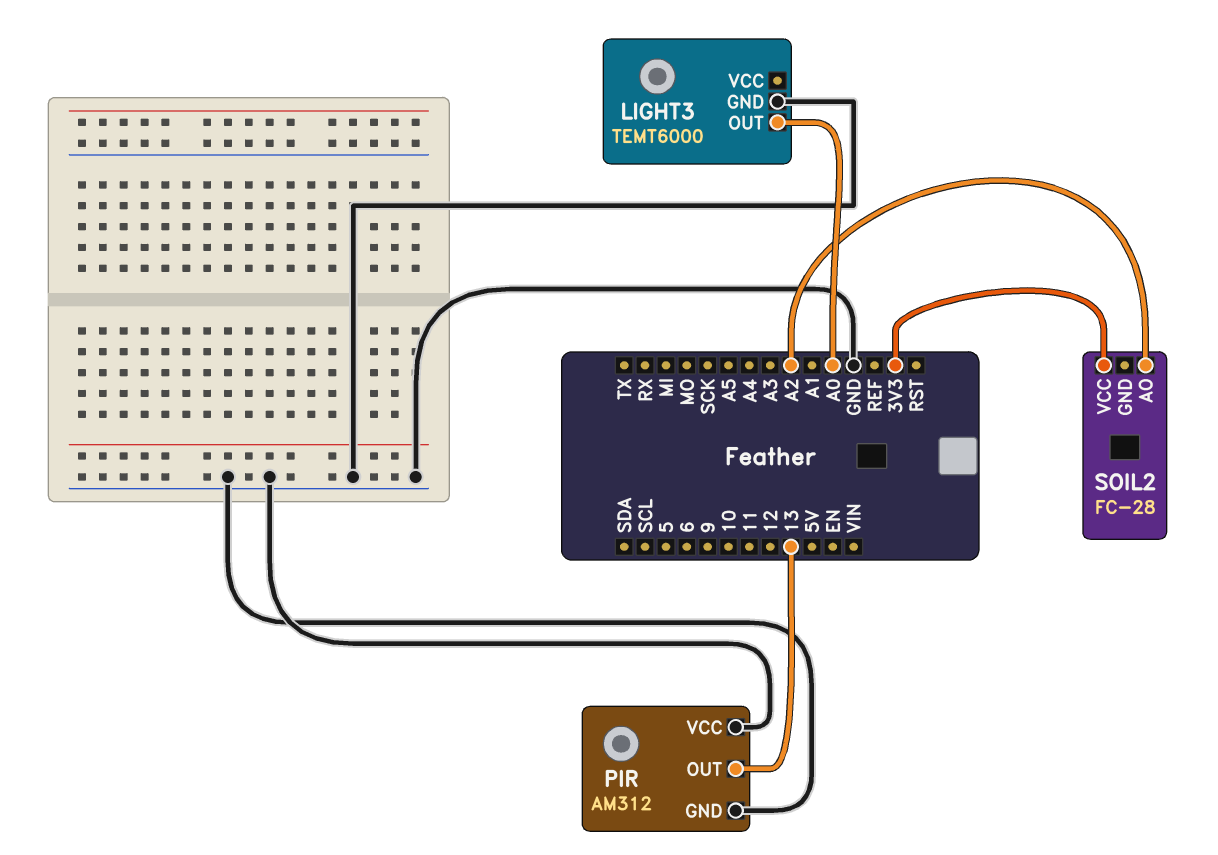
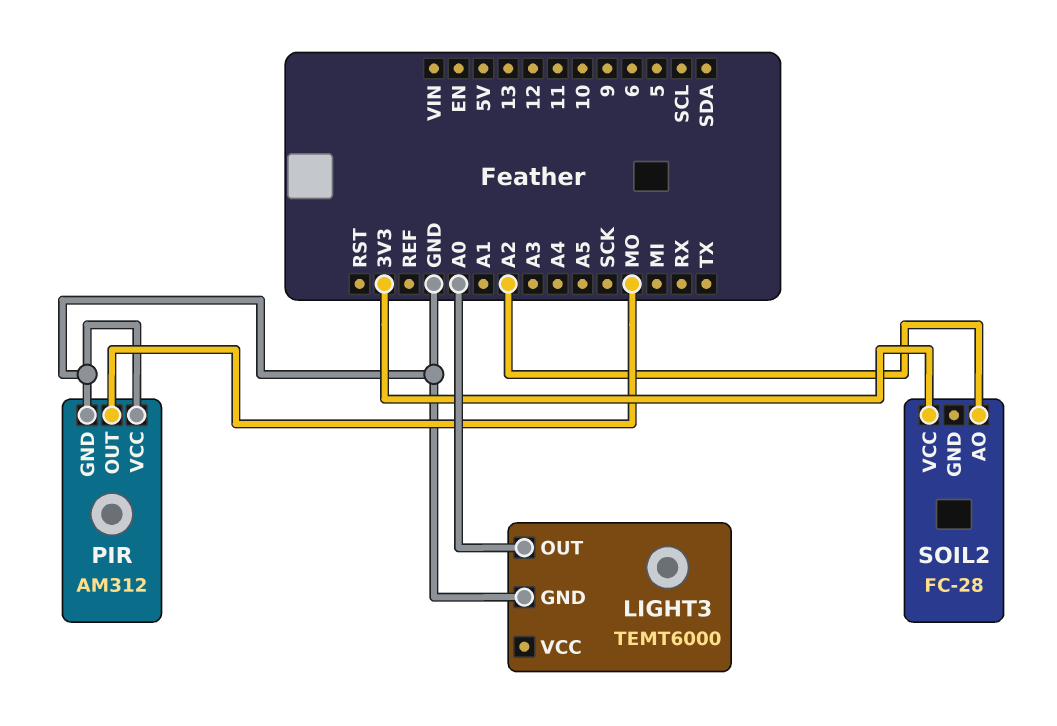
PIR pin OUT: 13 -> MO

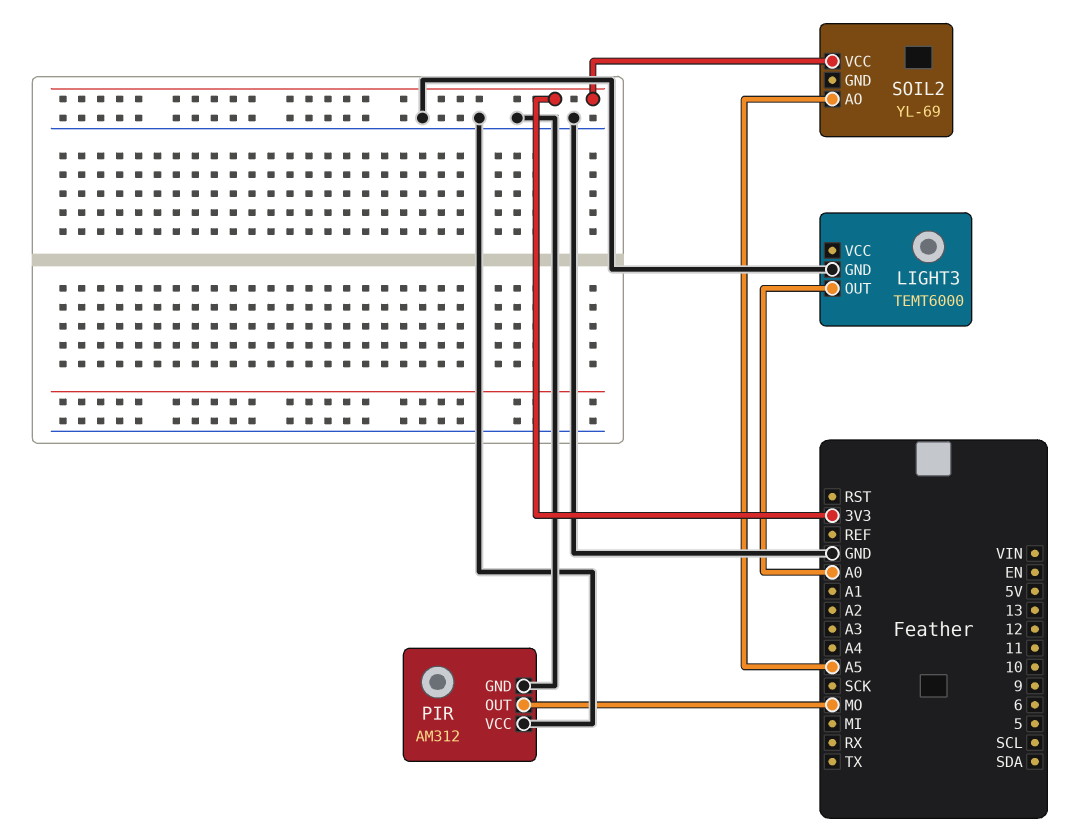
SOIL2: FC-28 -> YL-69
SOIL2 pin AO: A2 -> A5

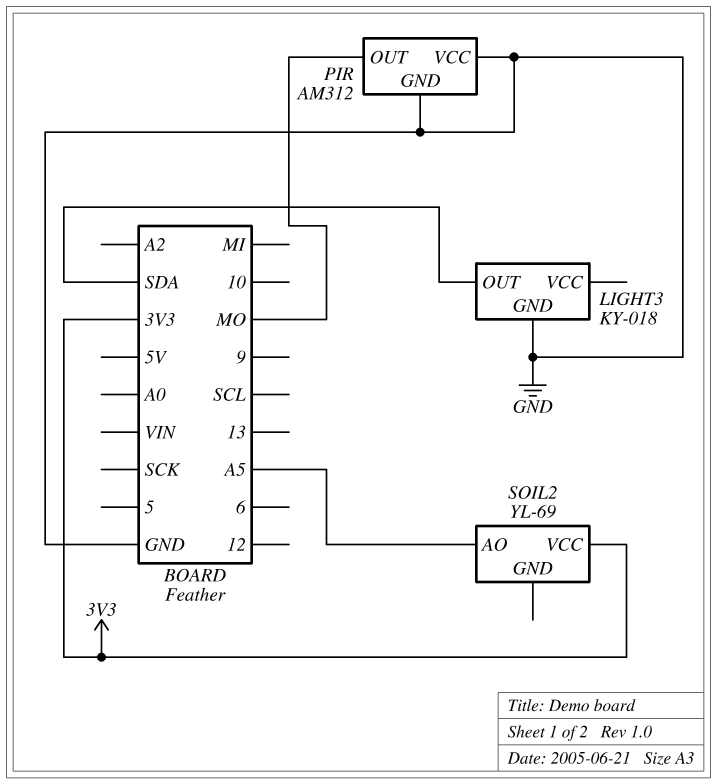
LIGHT3: TEMT6000 -> KY-018
LIGHT3 pin OUT: A0 -> SDA

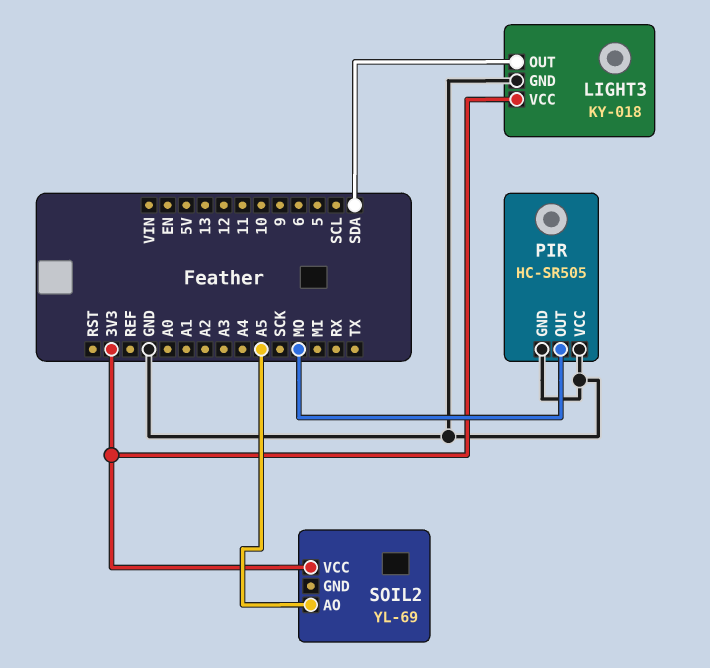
LIGHT3 pin VCC: none -> 3V3
PIR: AM312 -> HC-SR505

